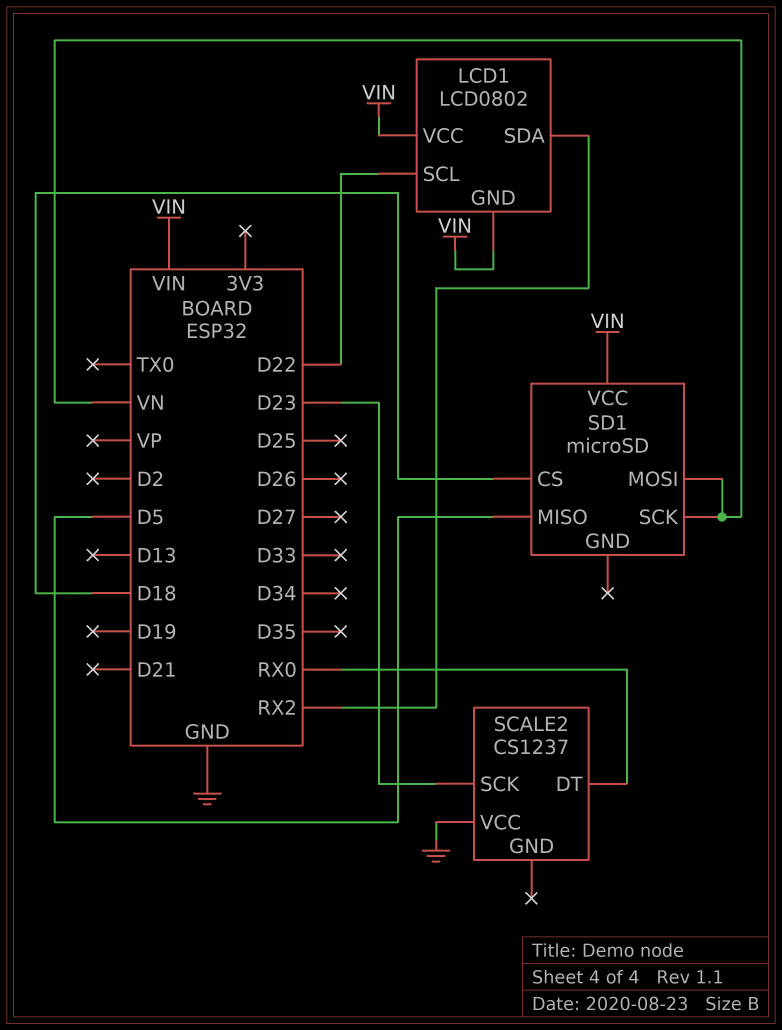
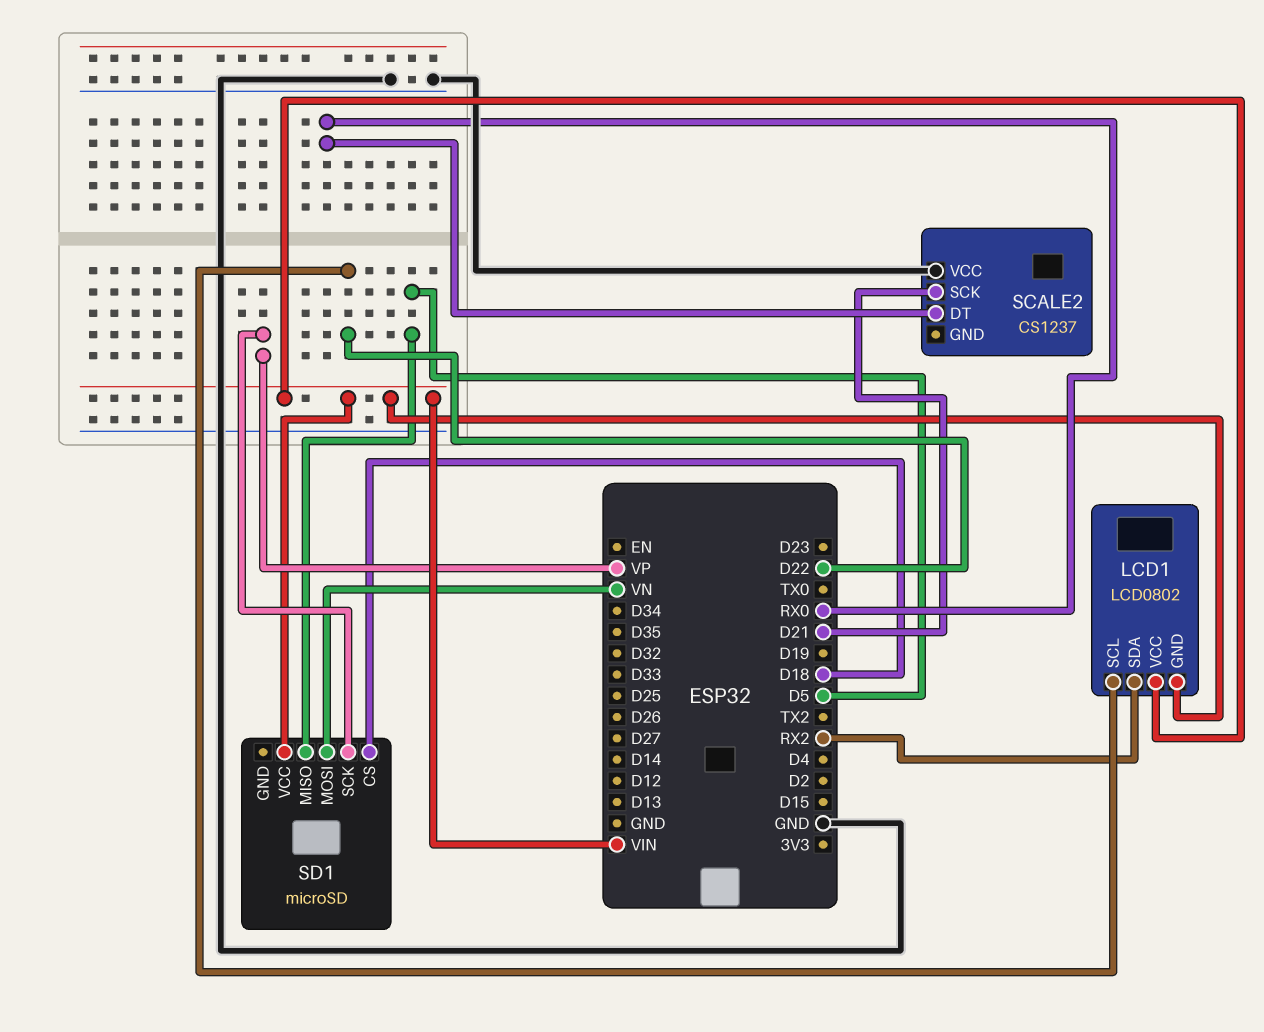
SCALE2 pin SCK: D23 -> D21
SD1 pin SCK: VN -> VP

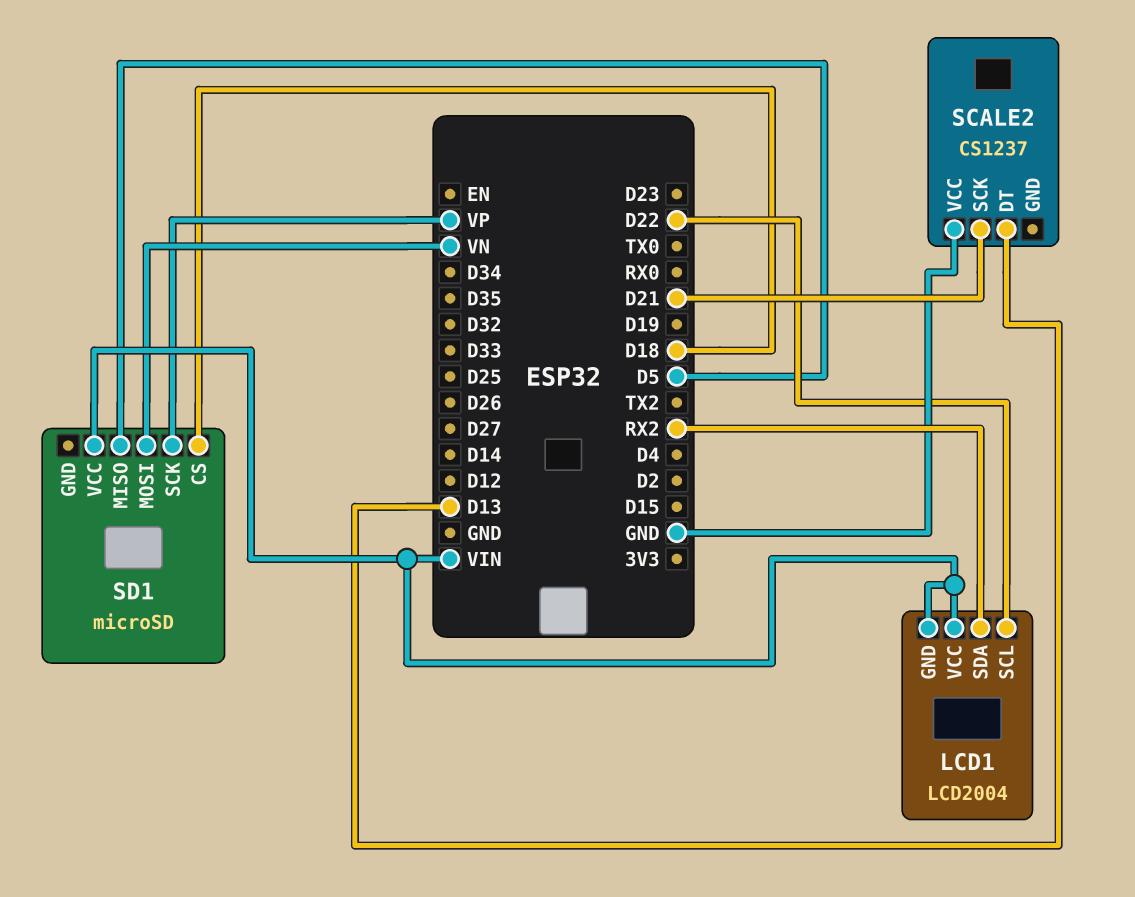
LCD1: LCD0802 -> LCD2004
SCALE2 pin DT: RX0 -> D13

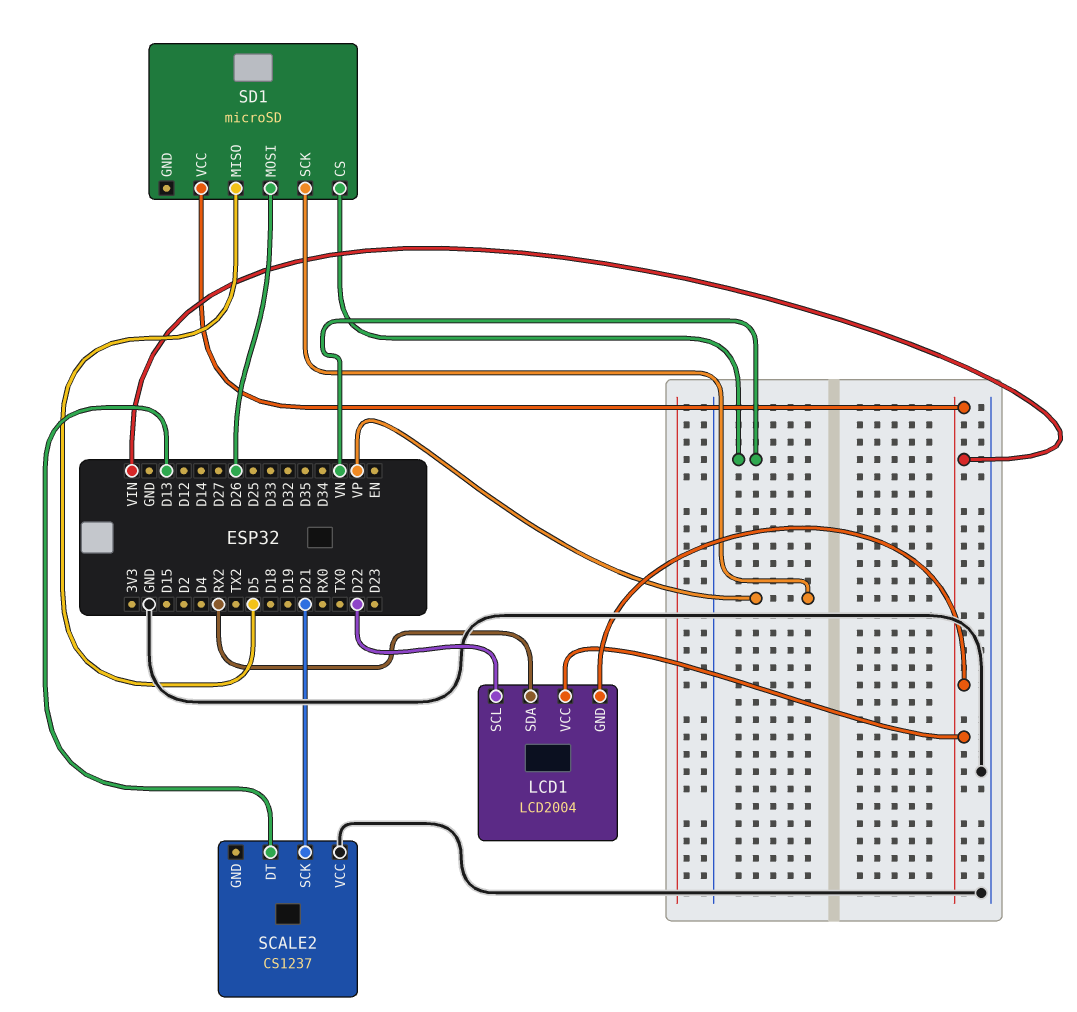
SD1 pin CS: D18 -> VN
SD1 pin MOSI: VN -> D26

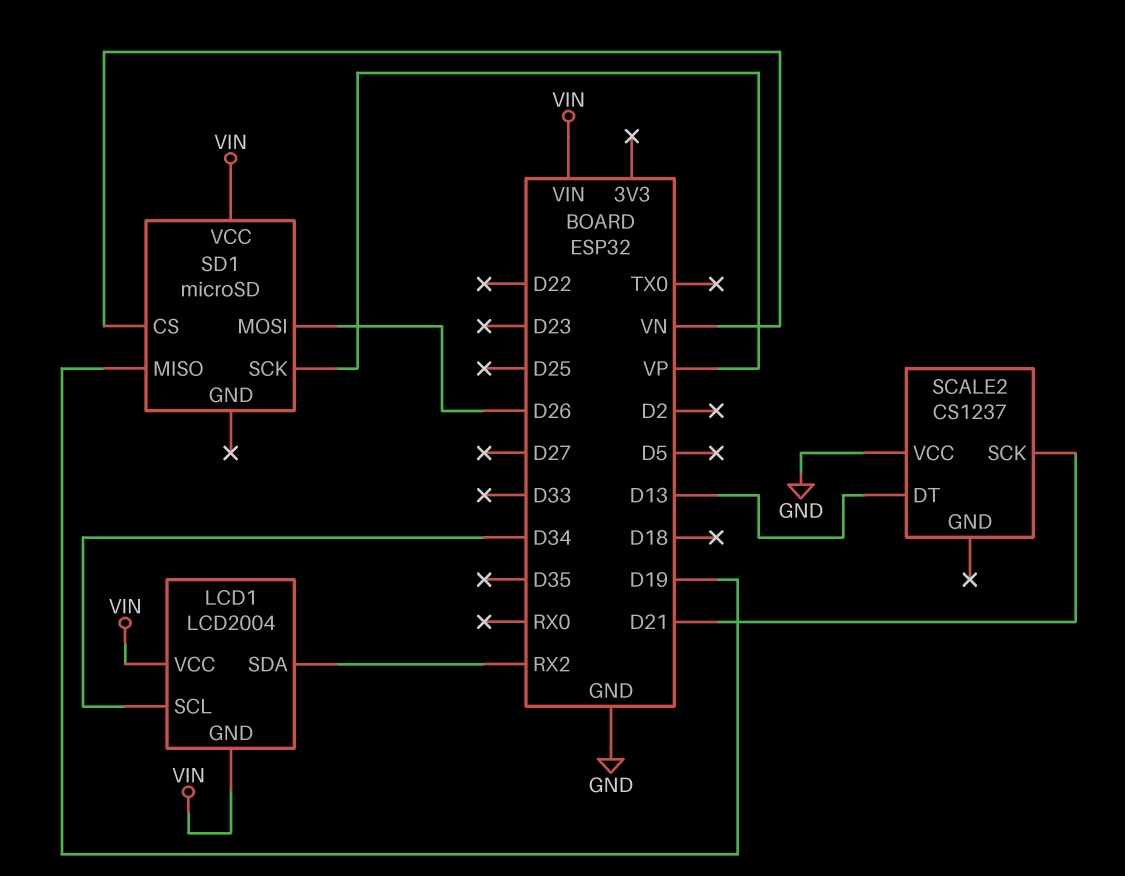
LCD1 pin SCL: D22 -> D34
SD1 pin MISO: D5 -> D19

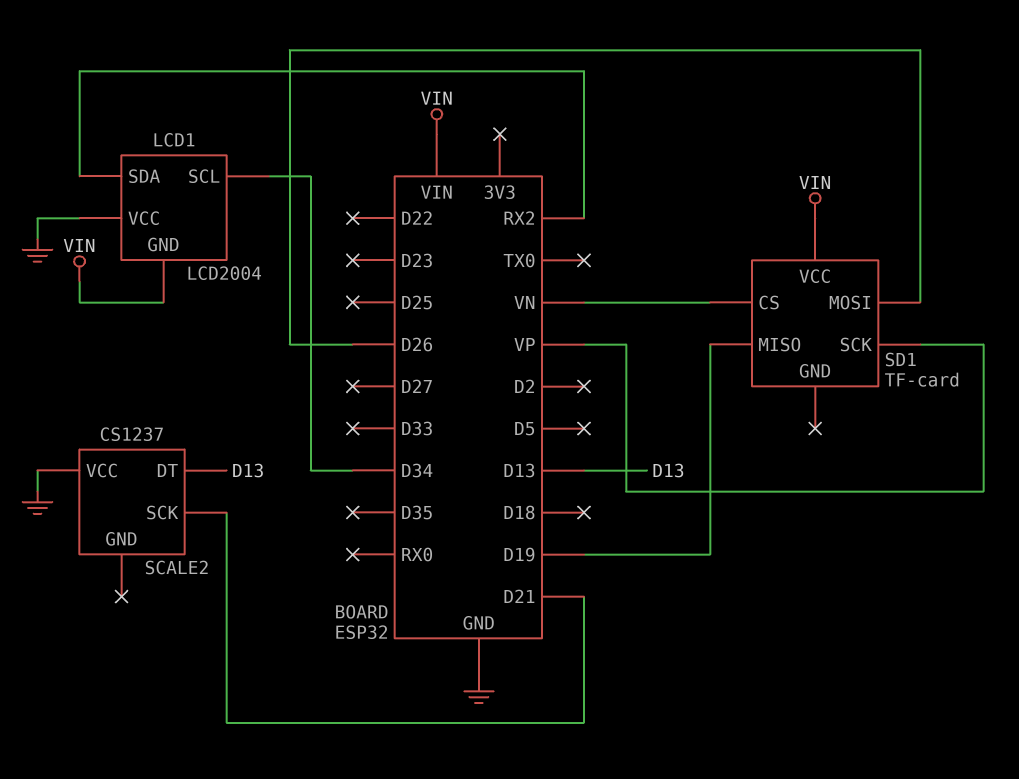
LCD1 pin VCC: VIN -> GND
SD1: microSD -> TF-card

